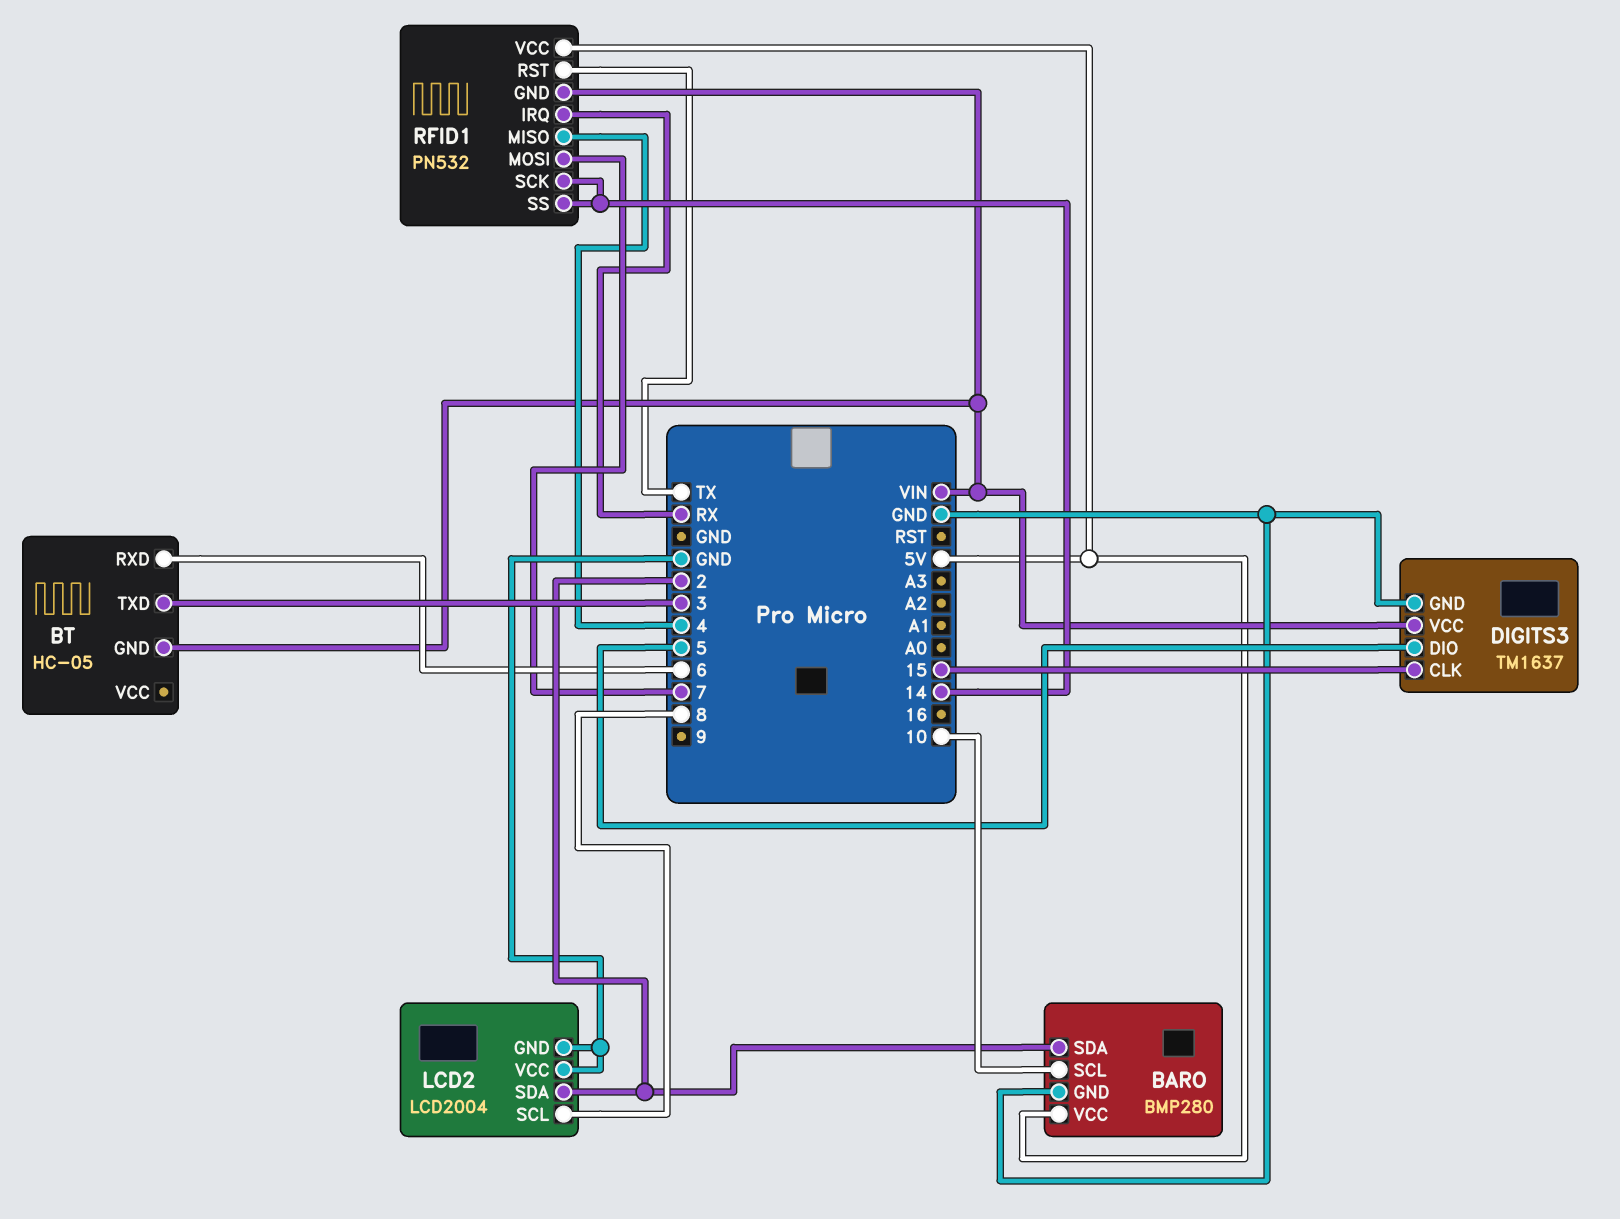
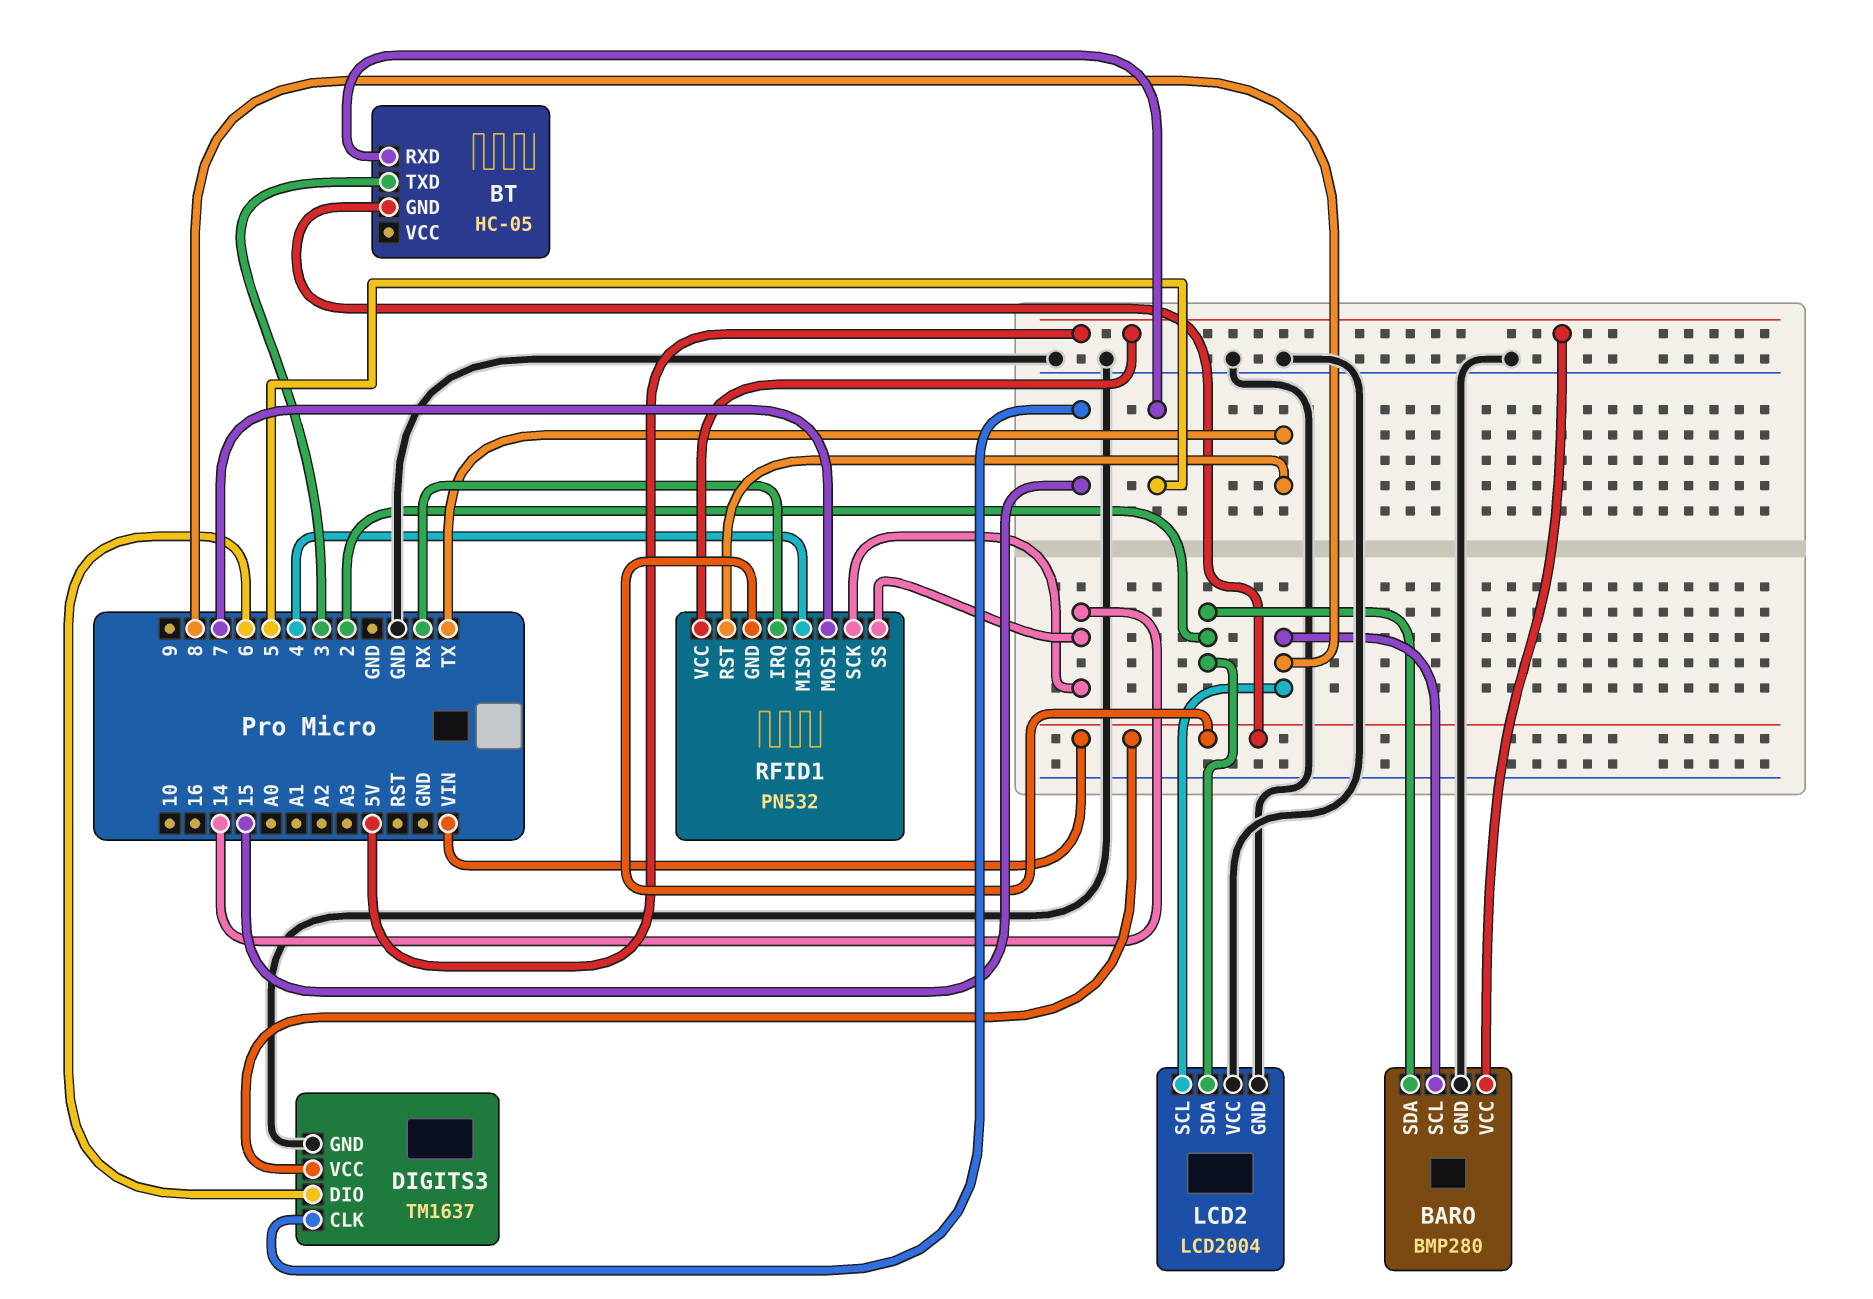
BARO pin SCL: 10 -> 8
BT pin RXD: 6 -> 5
DIGITS3 pin DIO: 5 -> 6

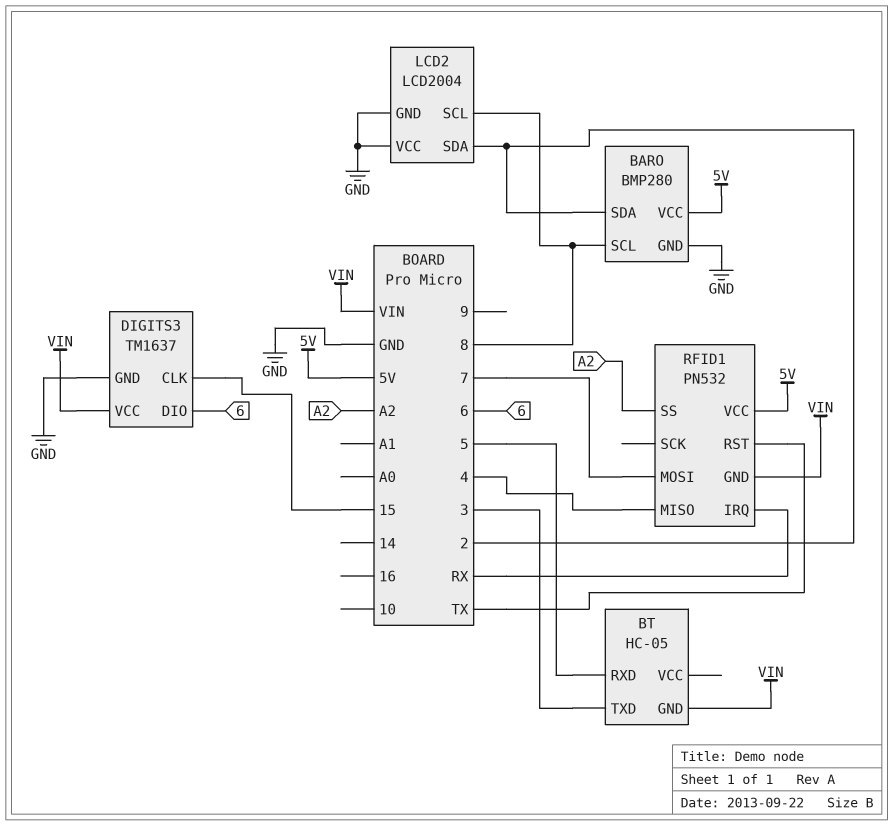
RFID1 pin SCK: 14 -> none
RFID1 pin SS: 14 -> A2

